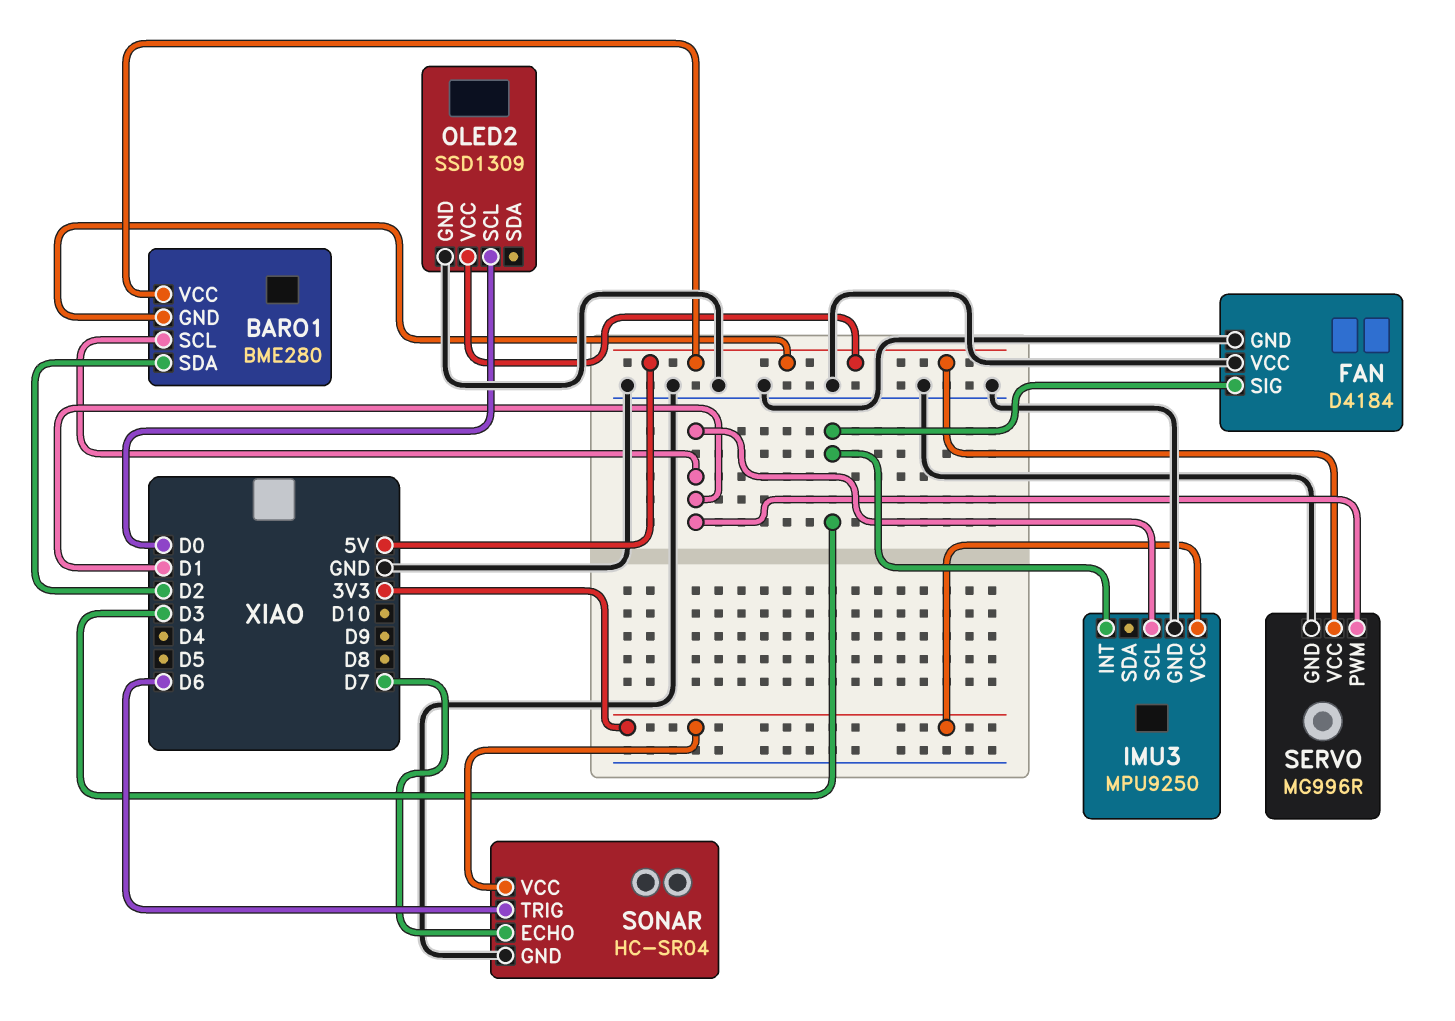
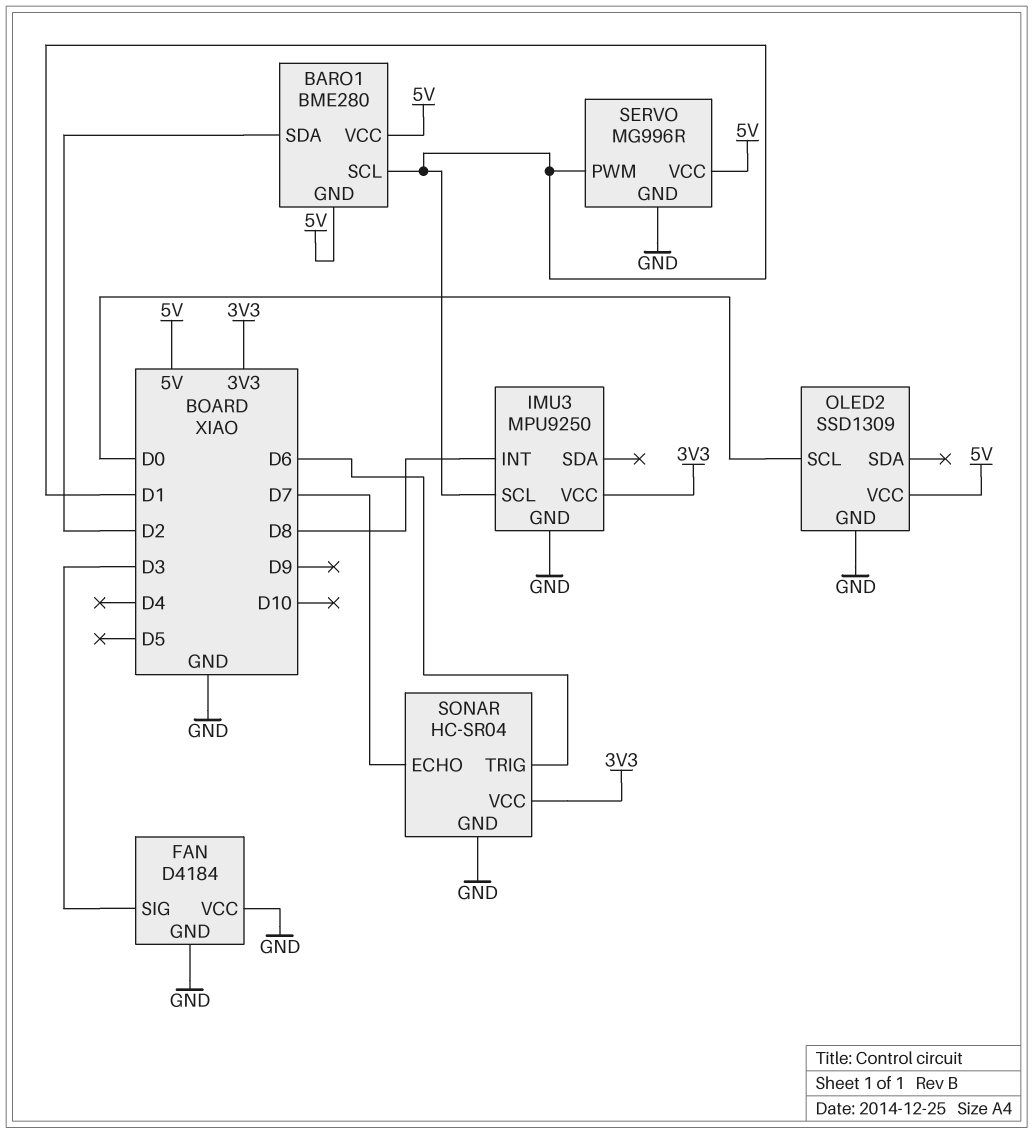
IMU3 pin INT: D3 -> D8

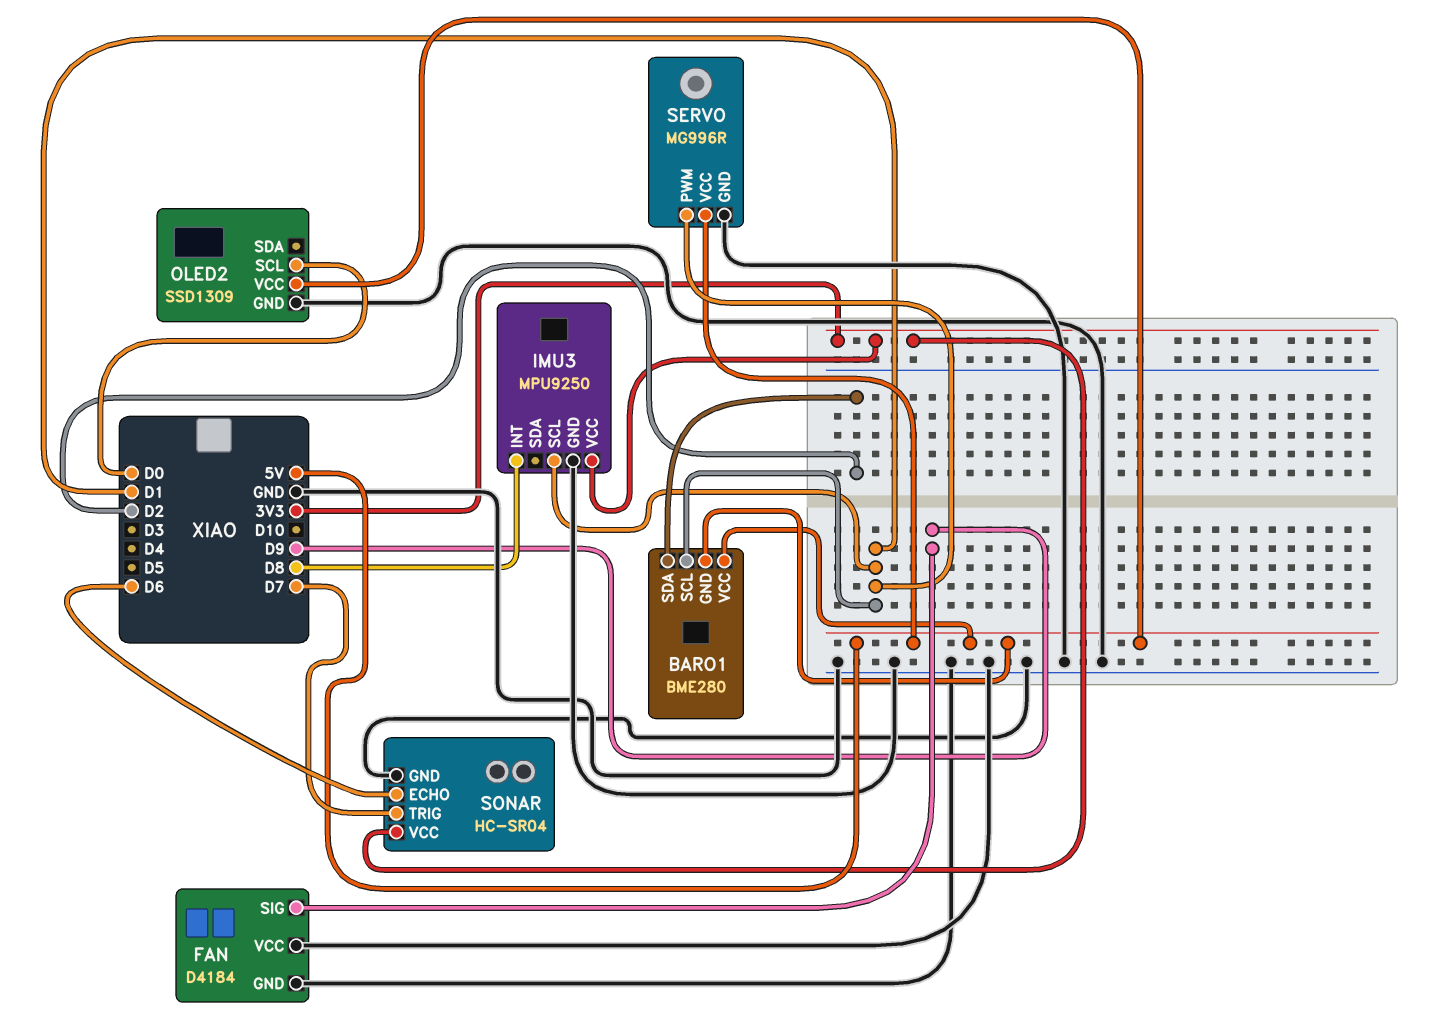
FAN pin SIG: D3 -> D9
SONAR pin ECHO: D7 -> D6
SONAR pin TRIG: D6 -> D7

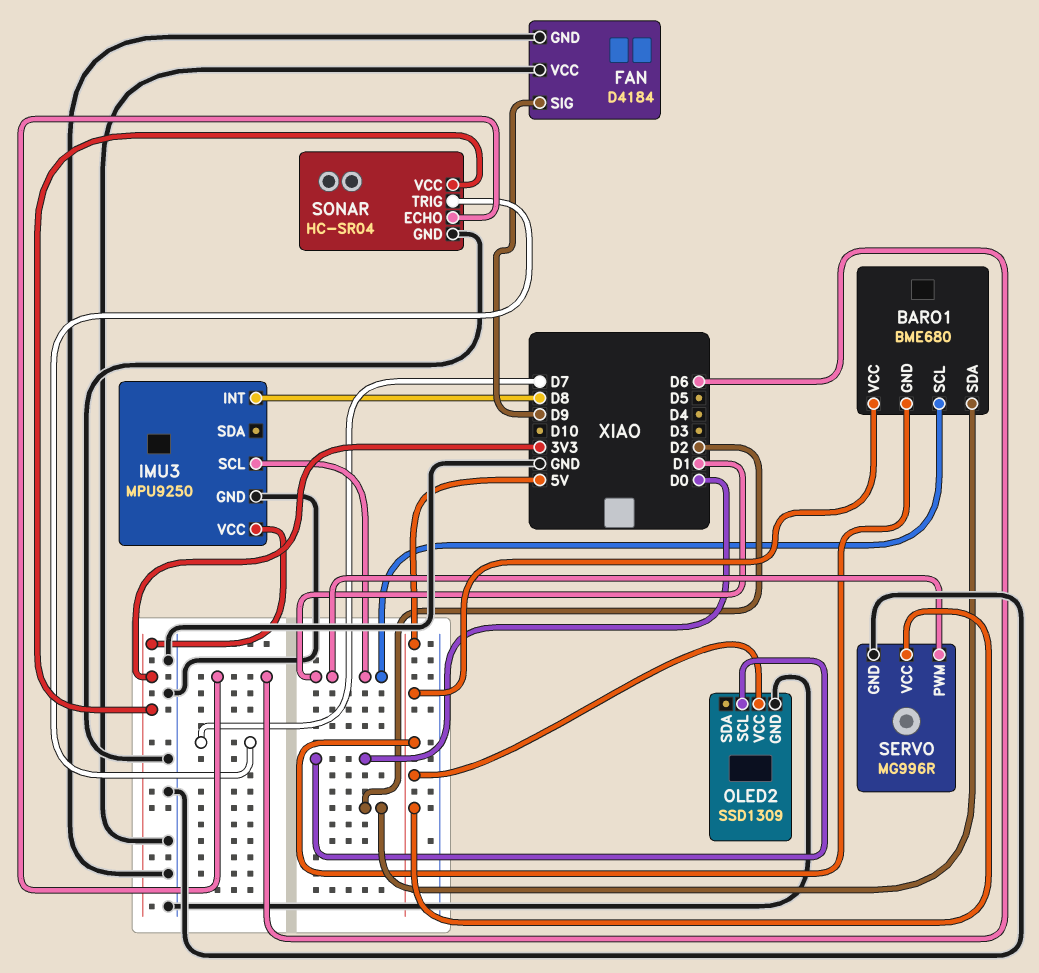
BARO1: BME280 -> BME680

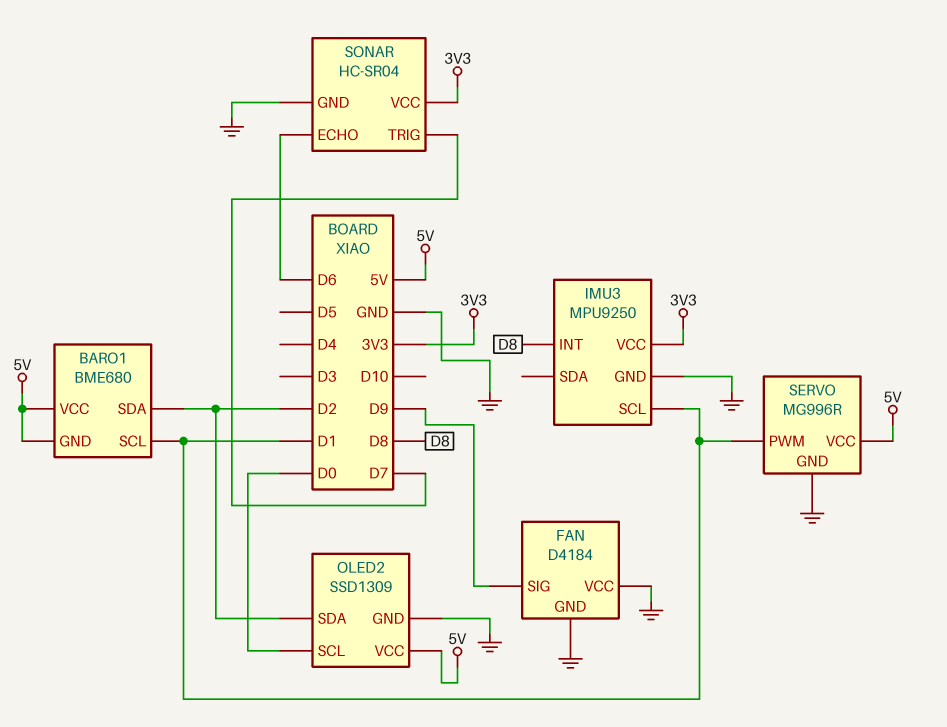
OLED2 pin SDA: none -> D2

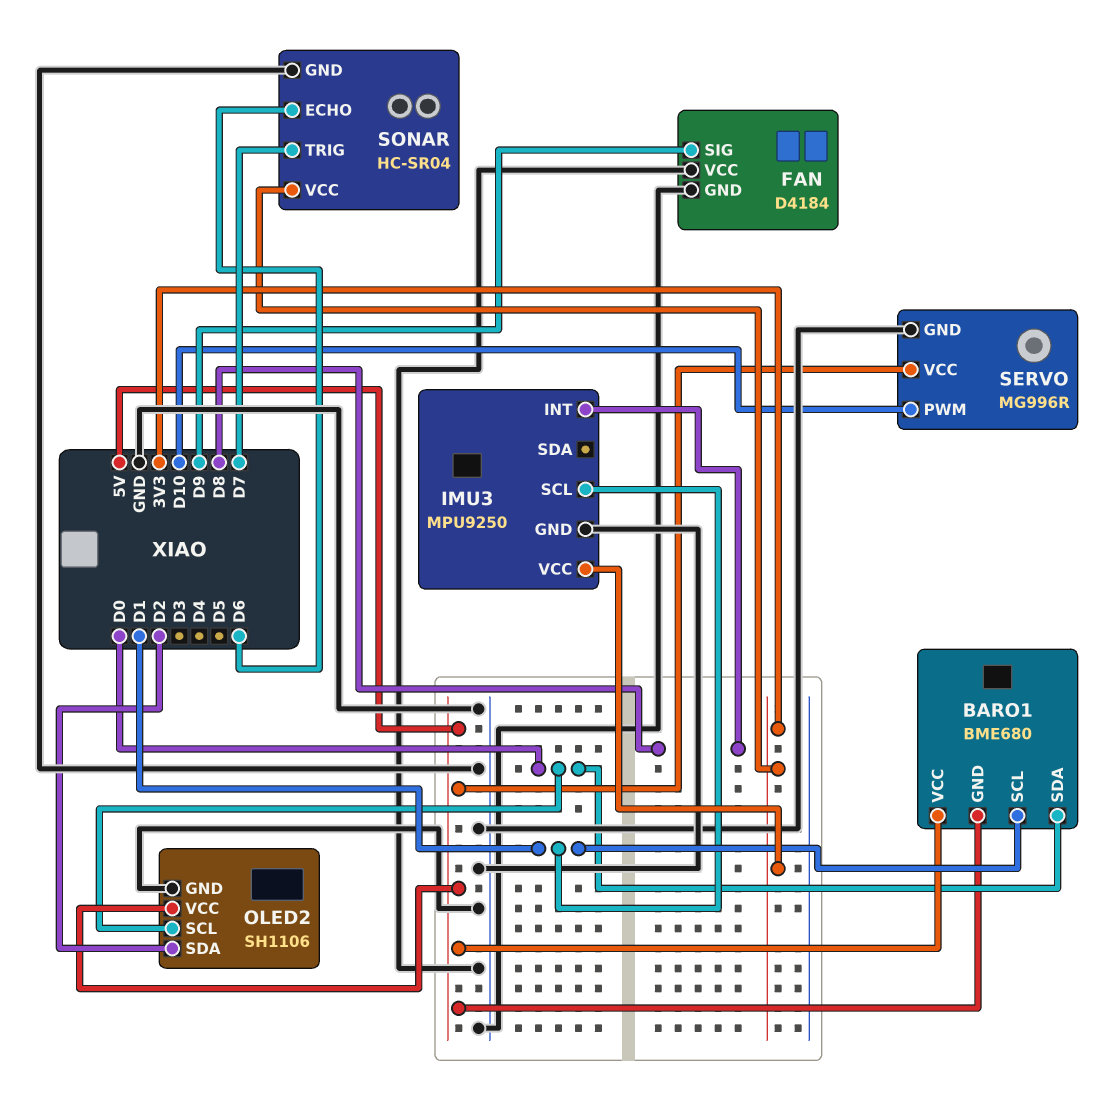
BARO1 pin SDA: D2 -> D0
OLED2: SSD1309 -> SH1106
SERVO pin PWM: D1 -> D10

